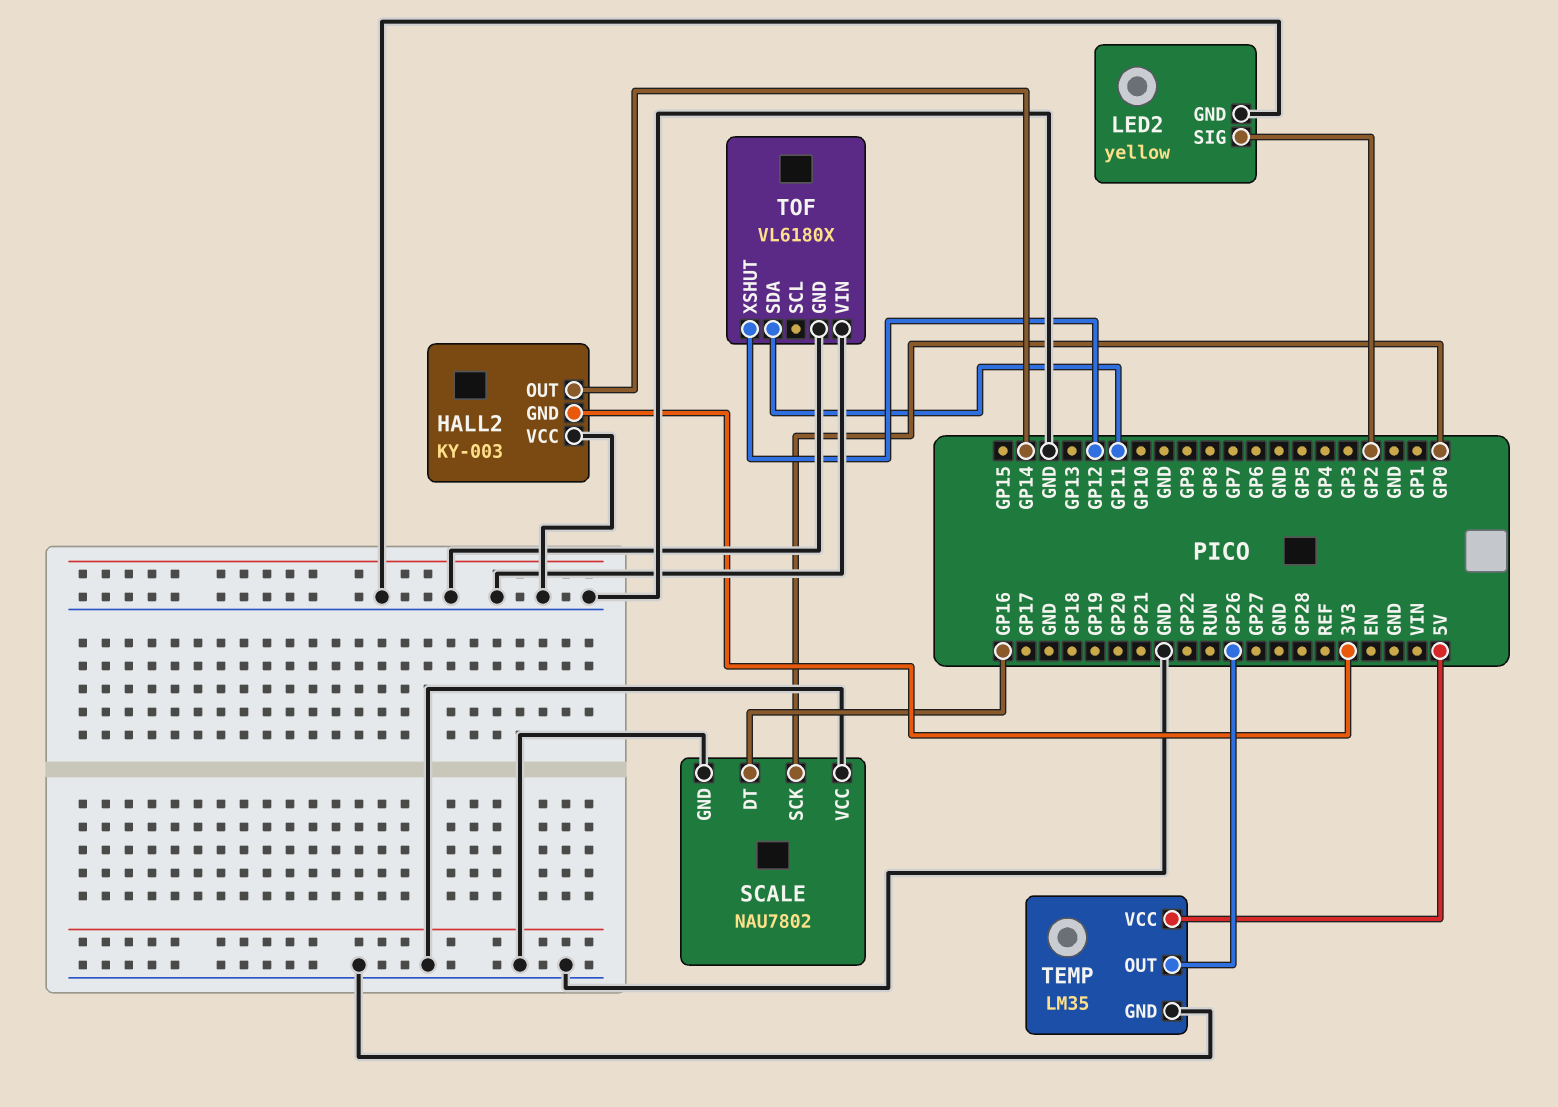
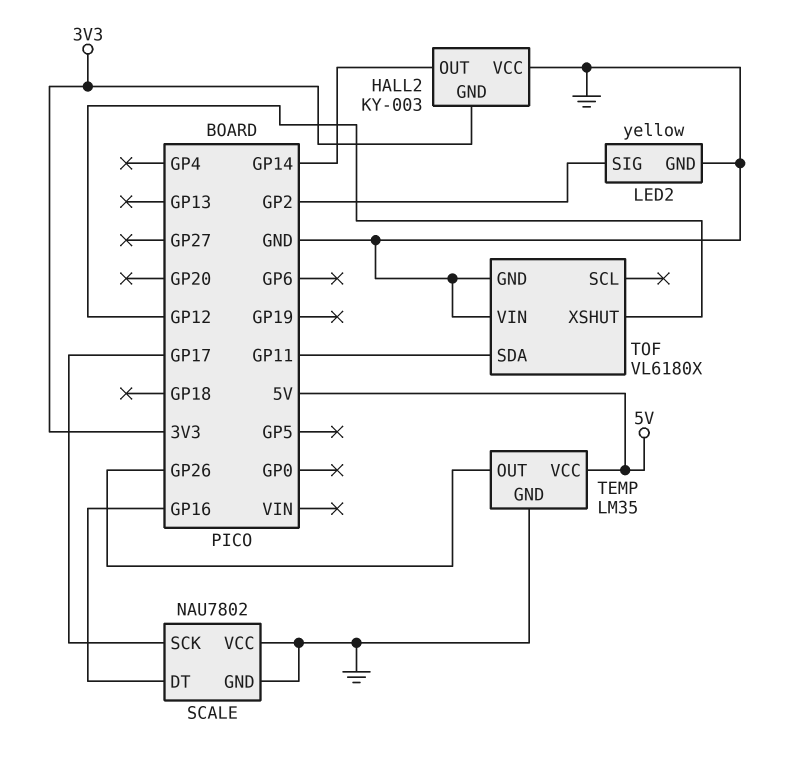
SCALE pin SCK: GP0 -> GP17

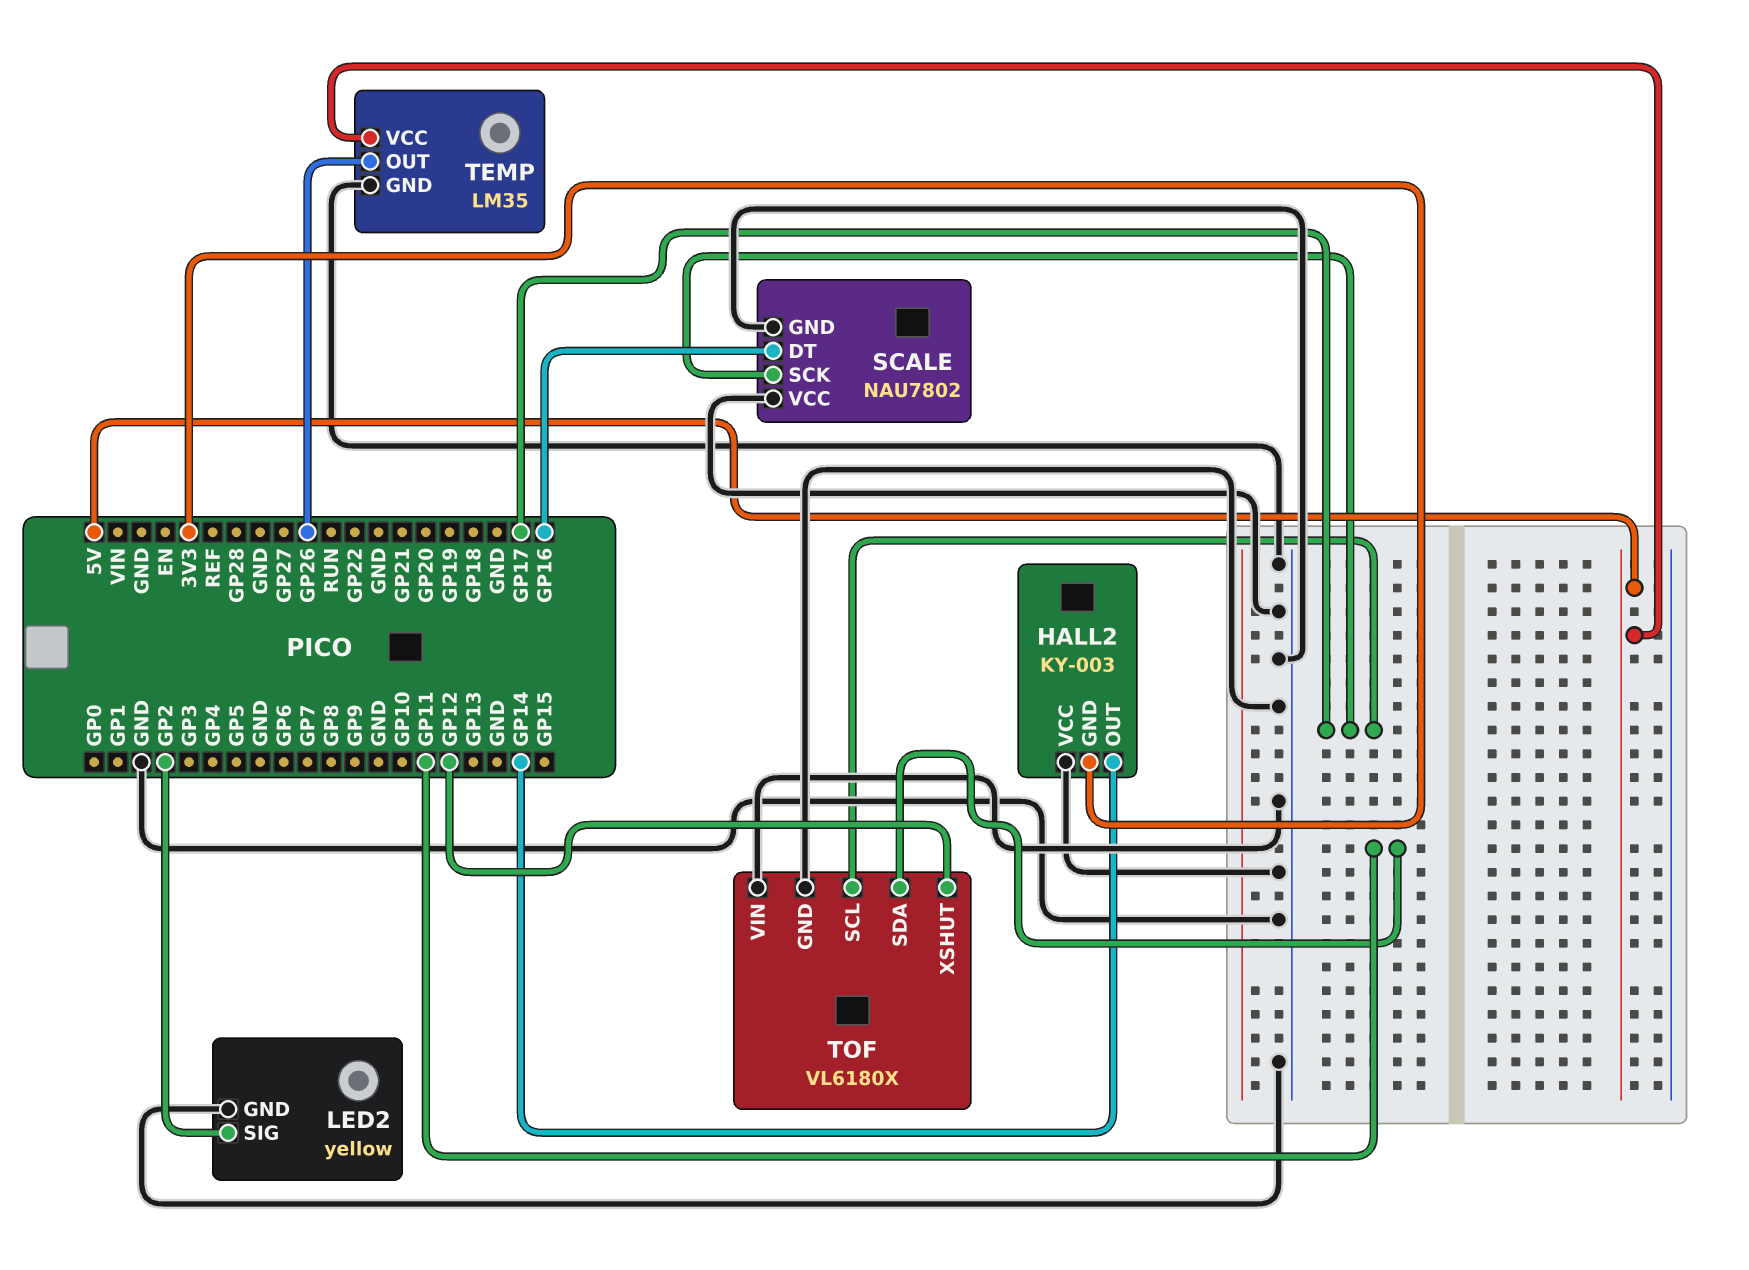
TOF pin SCL: none -> GP17

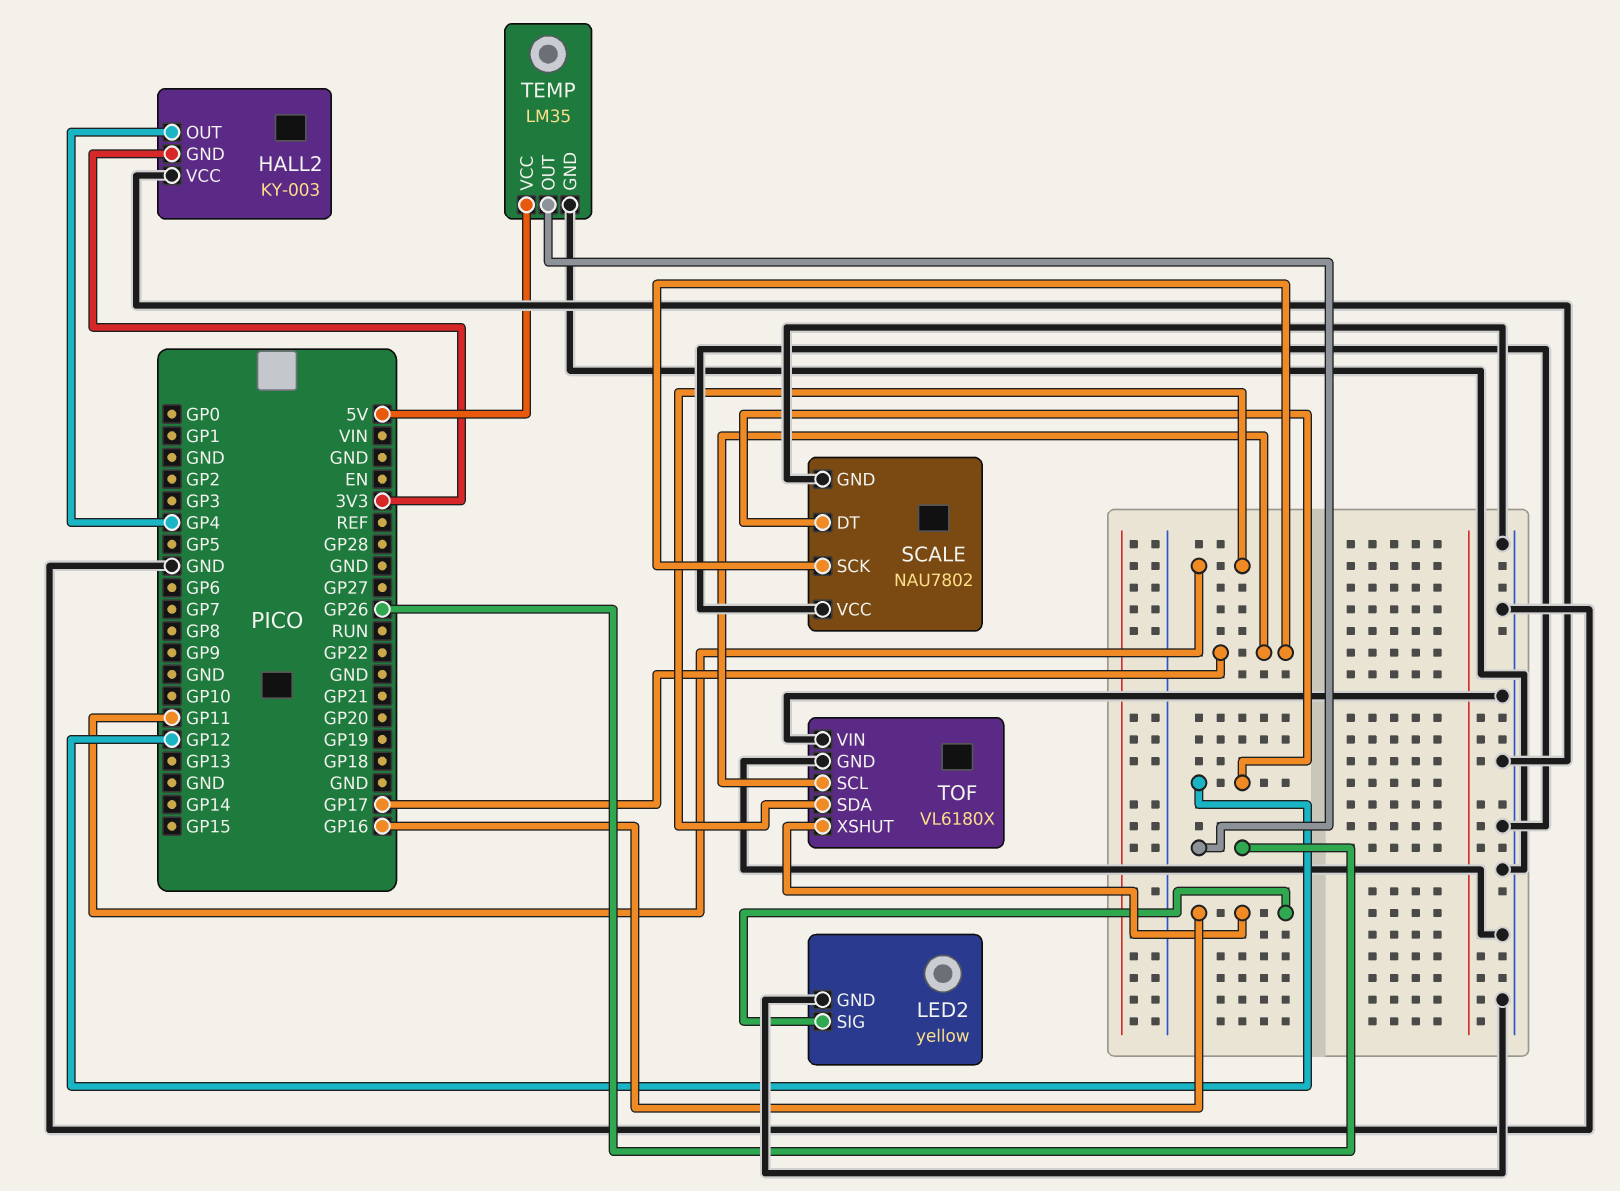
HALL2 pin OUT: GP14 -> GP4
LED2 pin SIG: GP2 -> GP16
SCALE pin DT: GP16 -> GP12
TOF pin XSHUT: GP12 -> GP16

